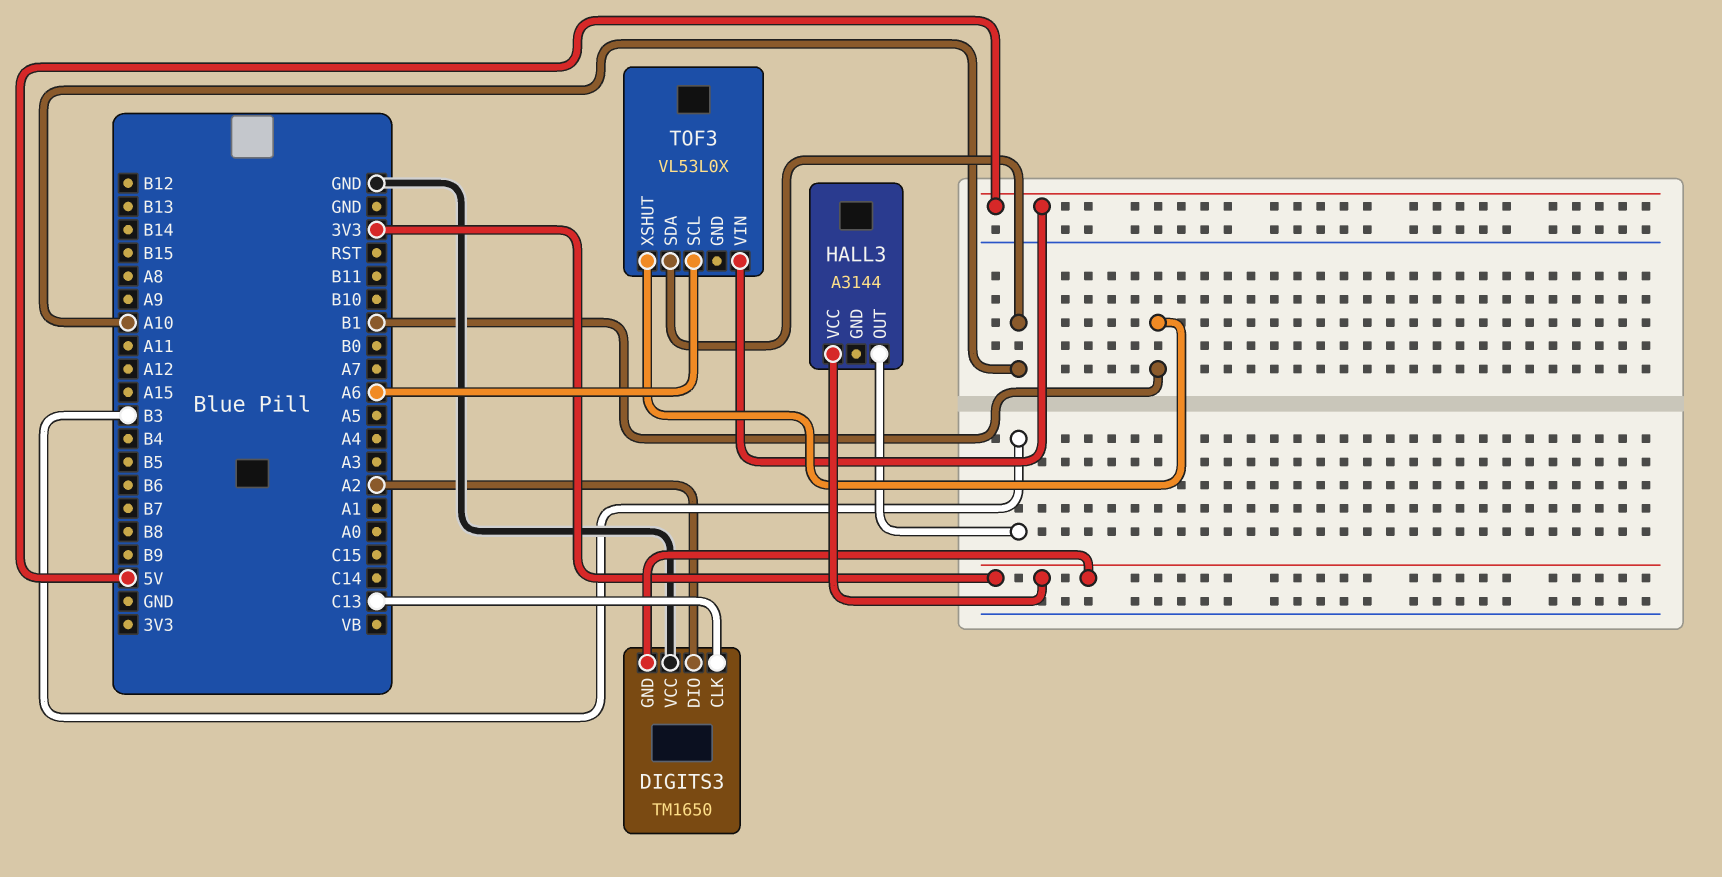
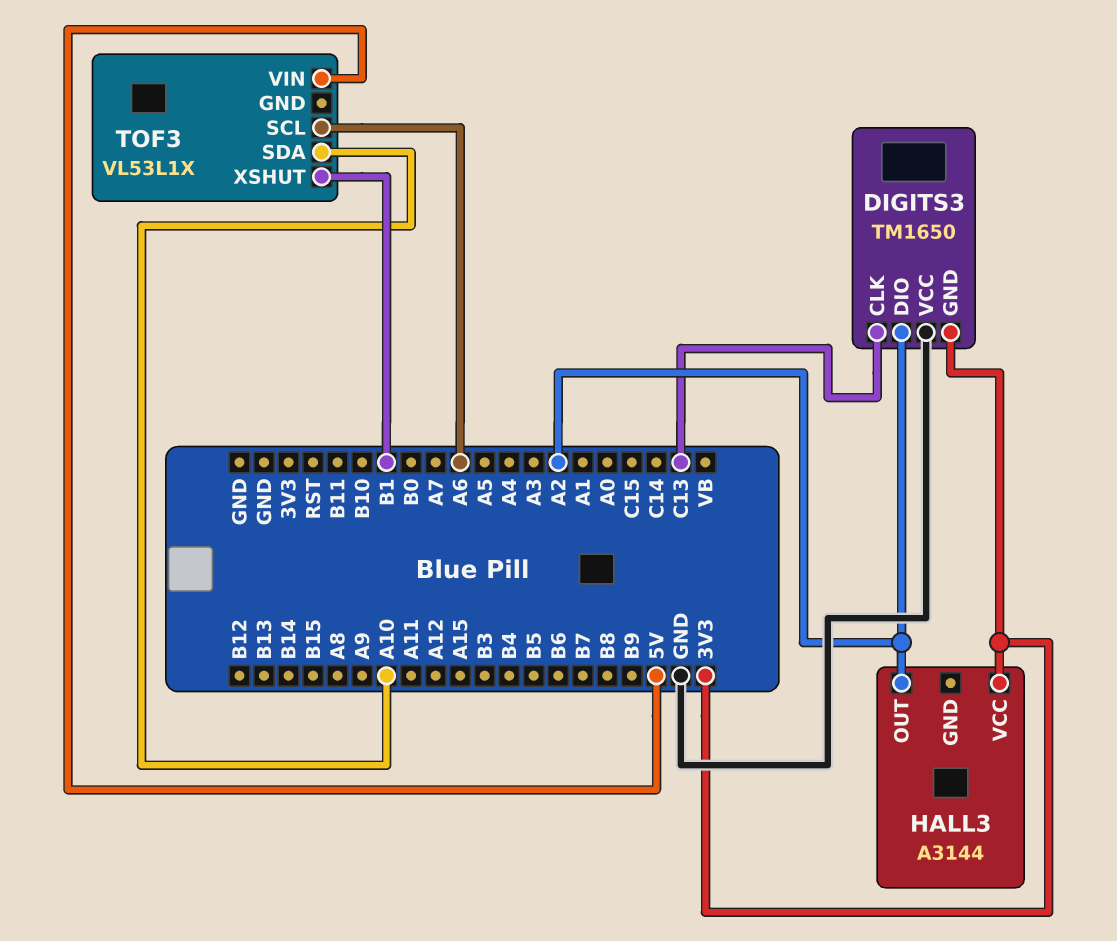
HALL3 pin OUT: B3 -> A2
TOF3: VL53L0X -> VL53L1X

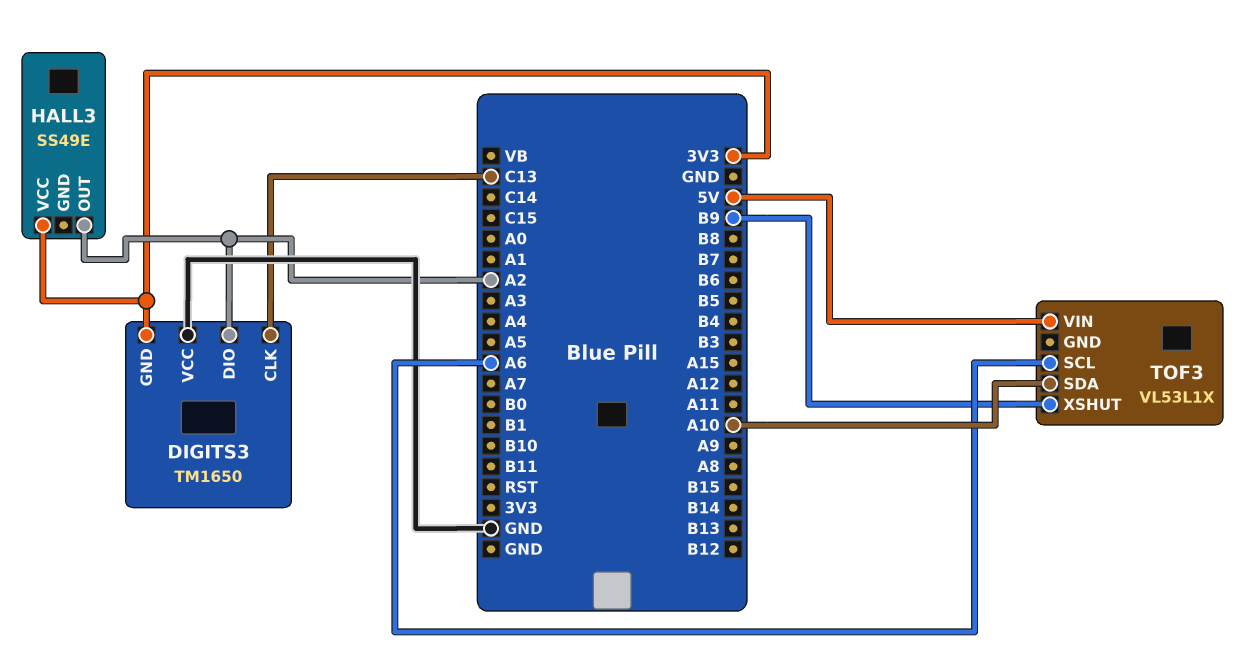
HALL3: A3144 -> SS49E
TOF3 pin XSHUT: B1 -> B9

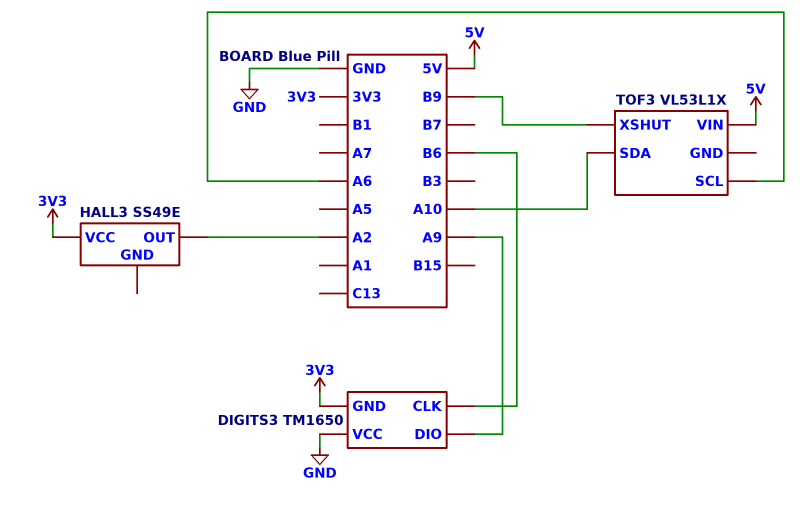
DIGITS3 pin CLK: C13 -> B6
DIGITS3 pin DIO: A2 -> A9

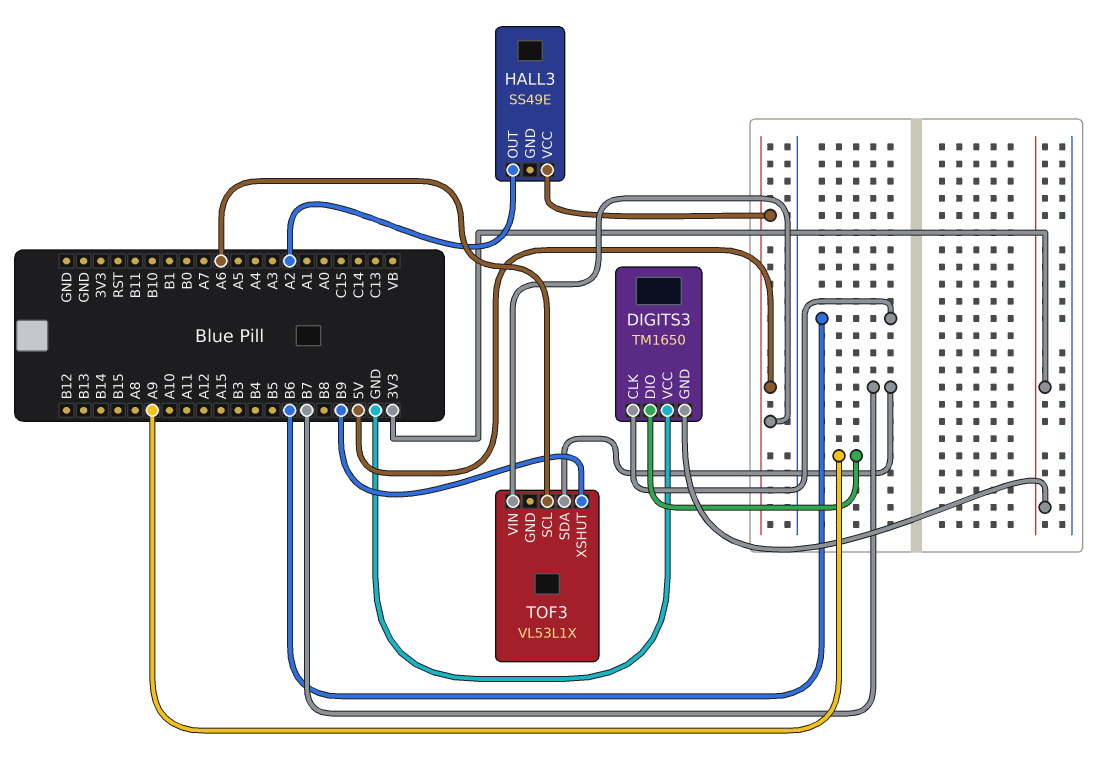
HALL3 pin VCC: 3V3 -> 5V
TOF3 pin SDA: A10 -> B7

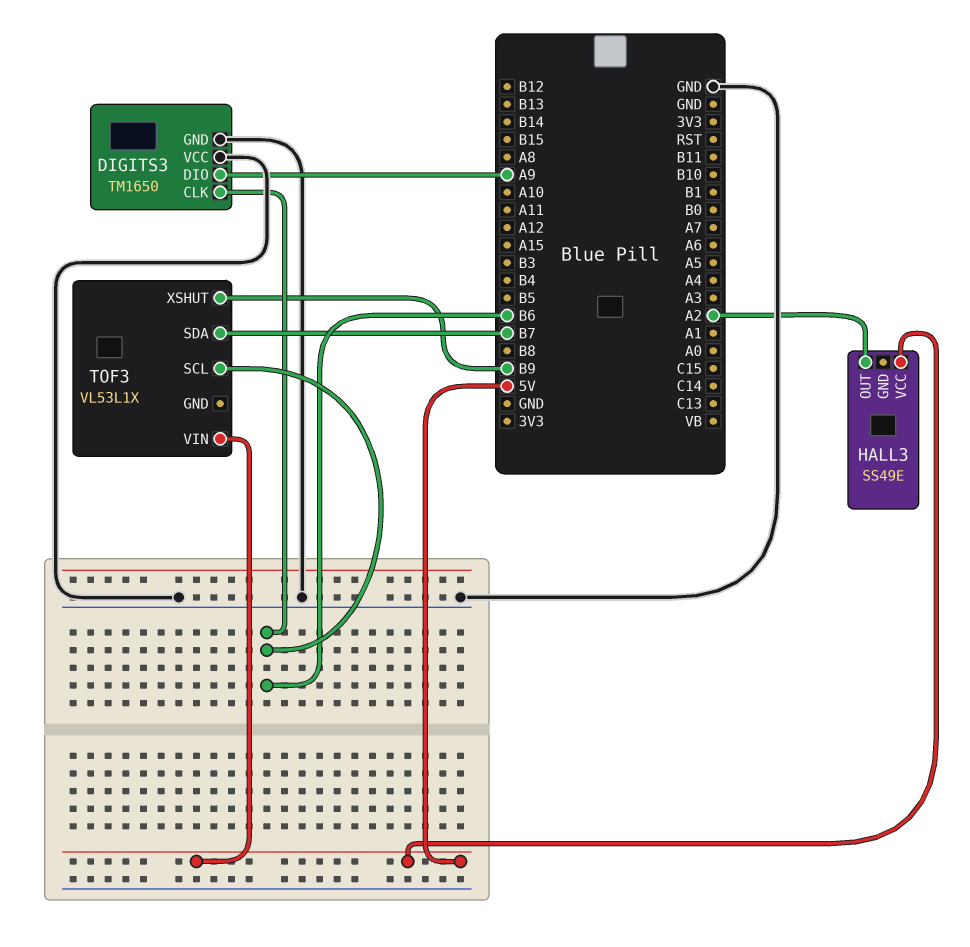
DIGITS3 pin GND: 3V3 -> GND
TOF3 pin SCL: A6 -> B6

